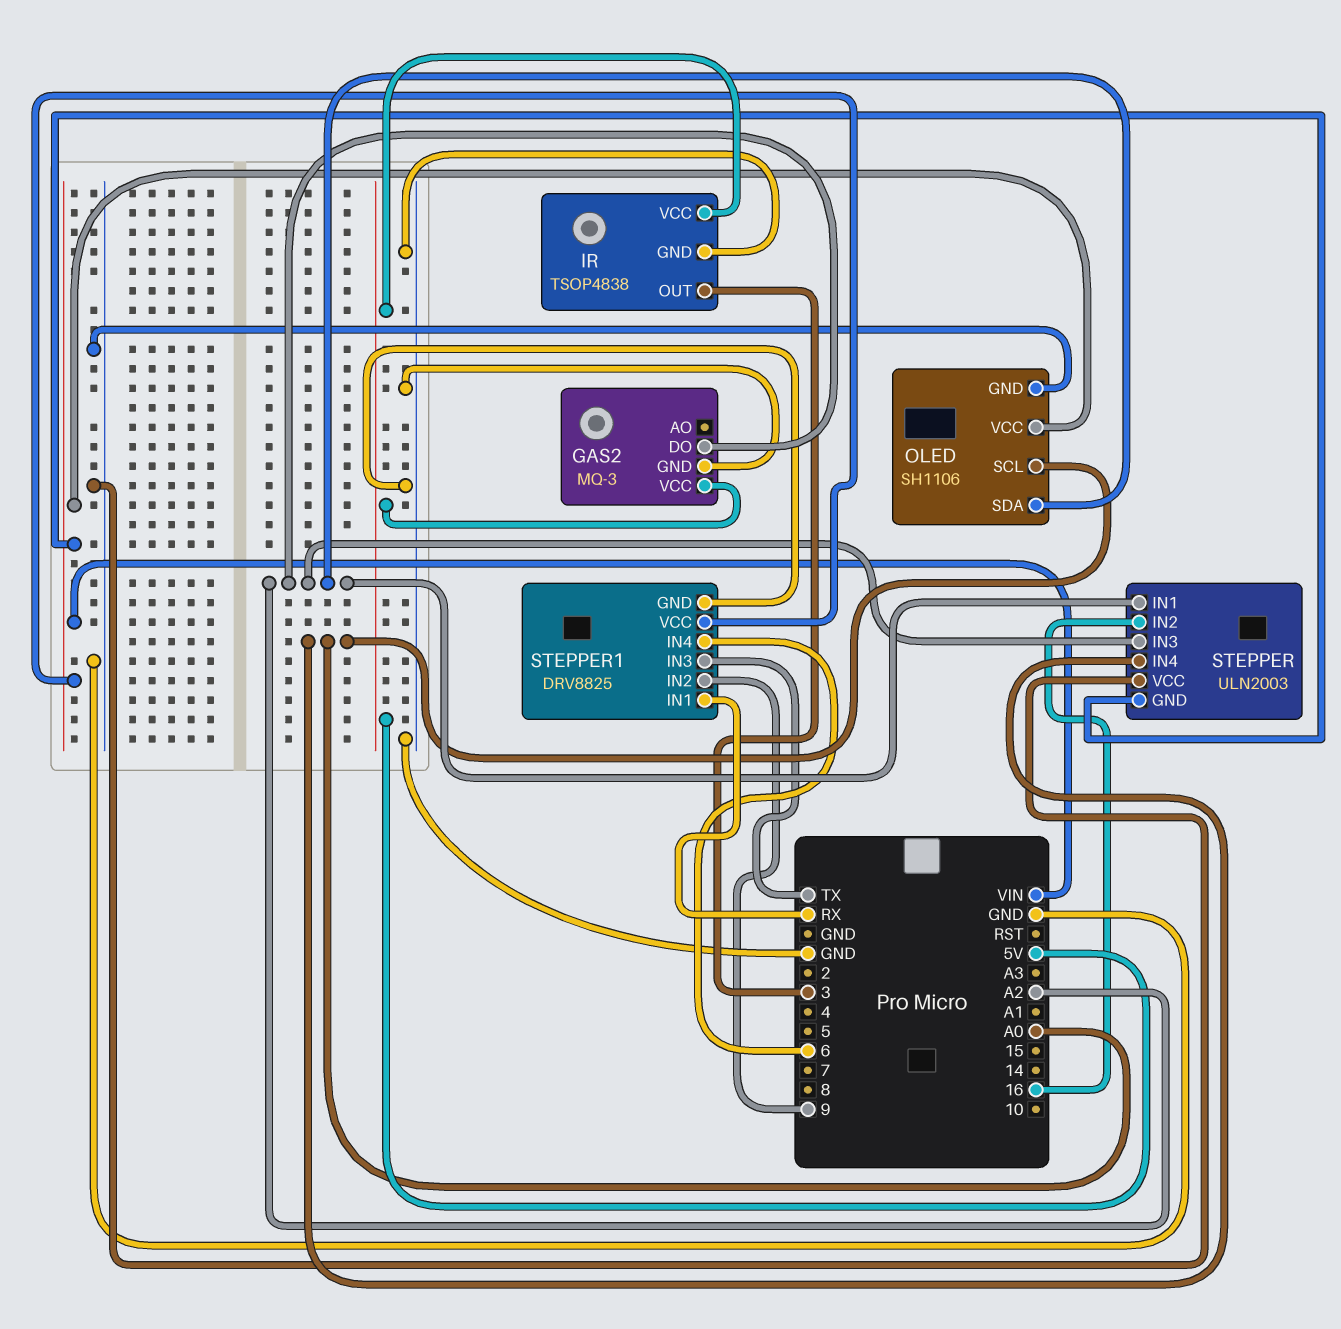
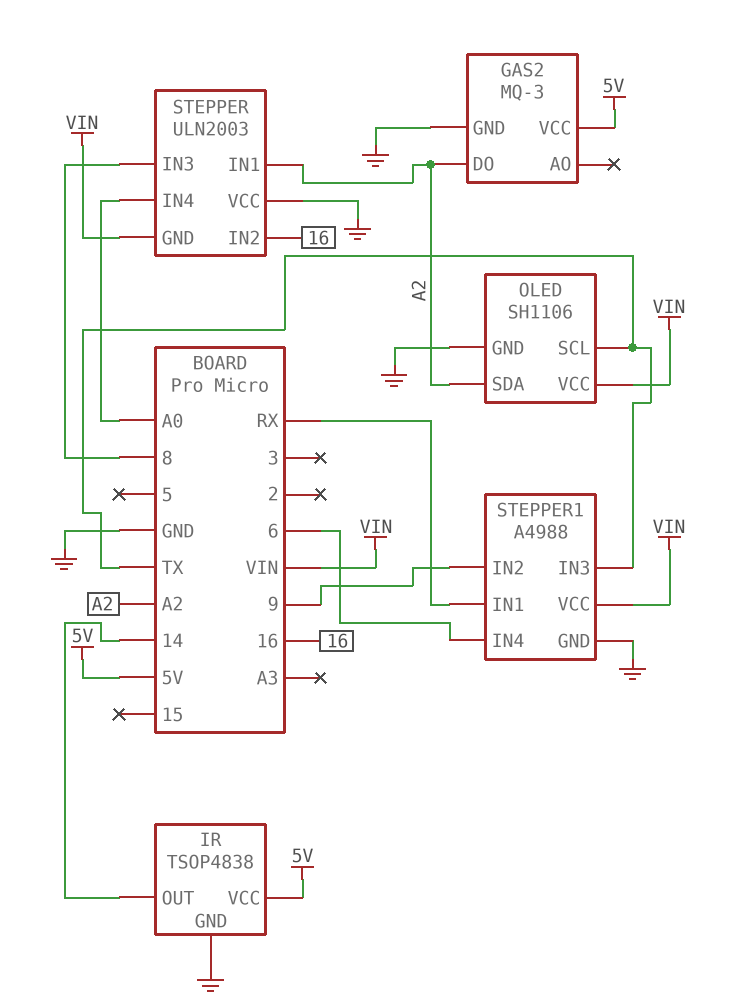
IR pin OUT: 3 -> 14
OLED pin SCL: A0 -> TX
STEPPER pin IN3: A2 -> 8
STEPPER1: DRV8825 -> A4988

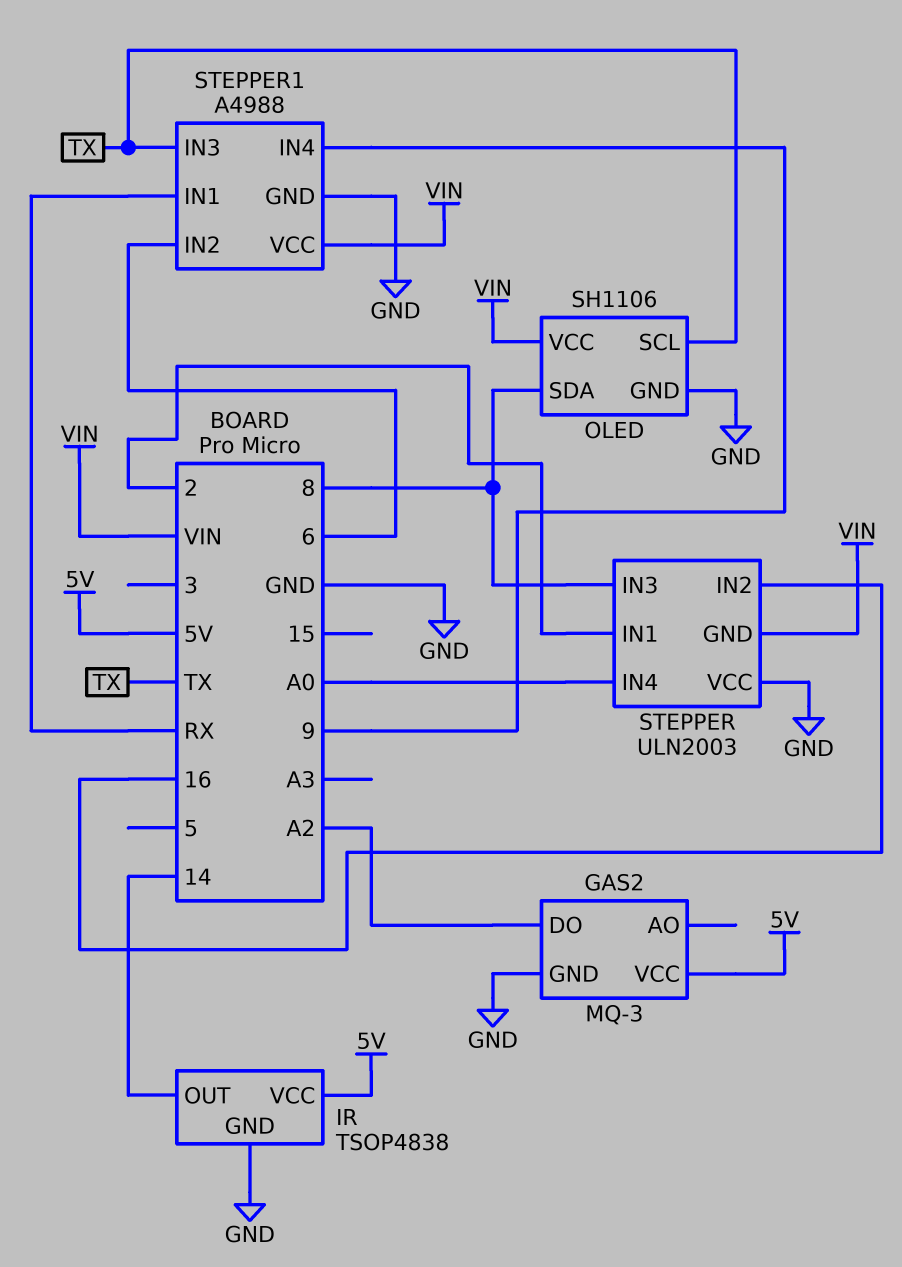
OLED pin SDA: A2 -> 8
STEPPER pin IN1: A2 -> 2
STEPPER1 pin IN2: 9 -> 6
STEPPER1 pin IN4: 6 -> 9

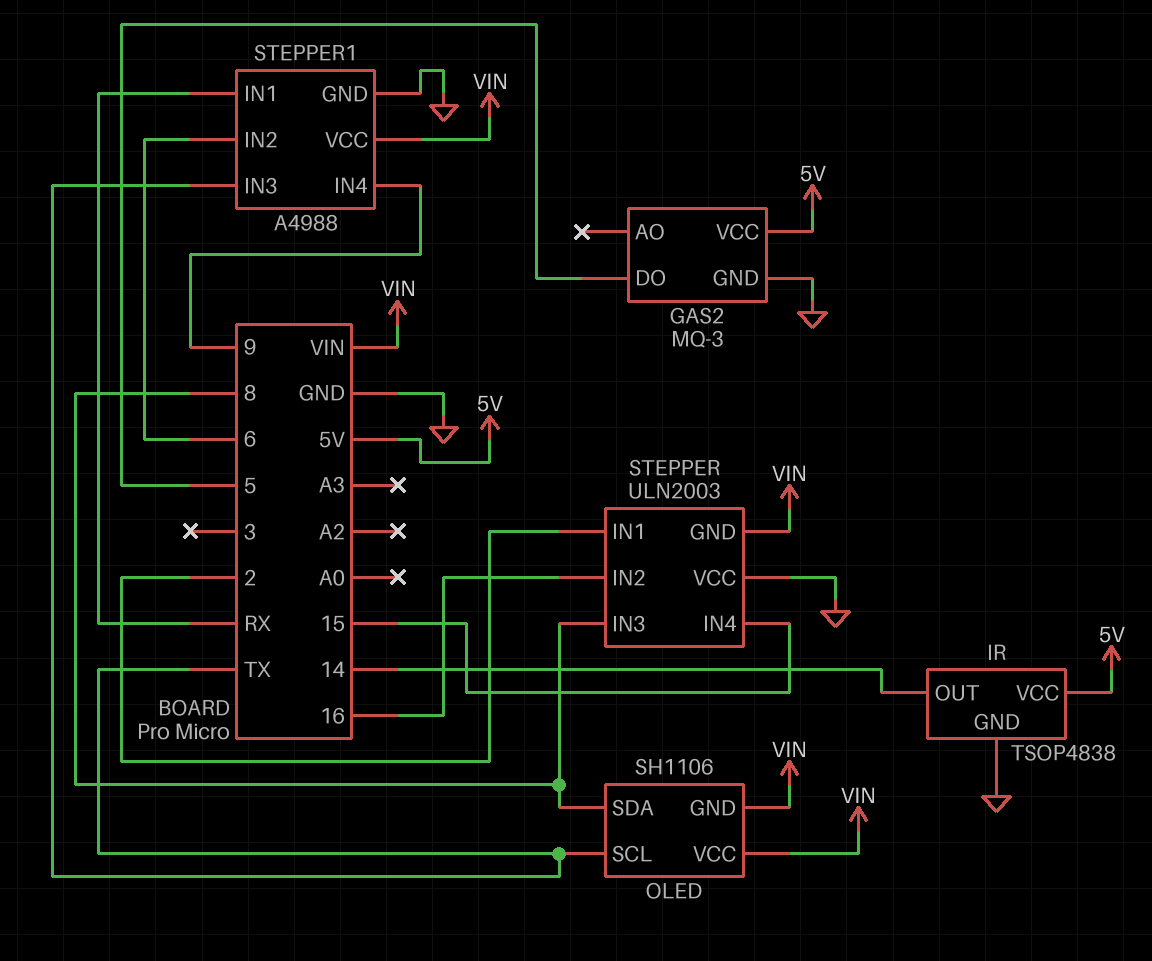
GAS2 pin DO: A2 -> 5
OLED pin GND: GND -> VIN
STEPPER pin IN4: A0 -> 15

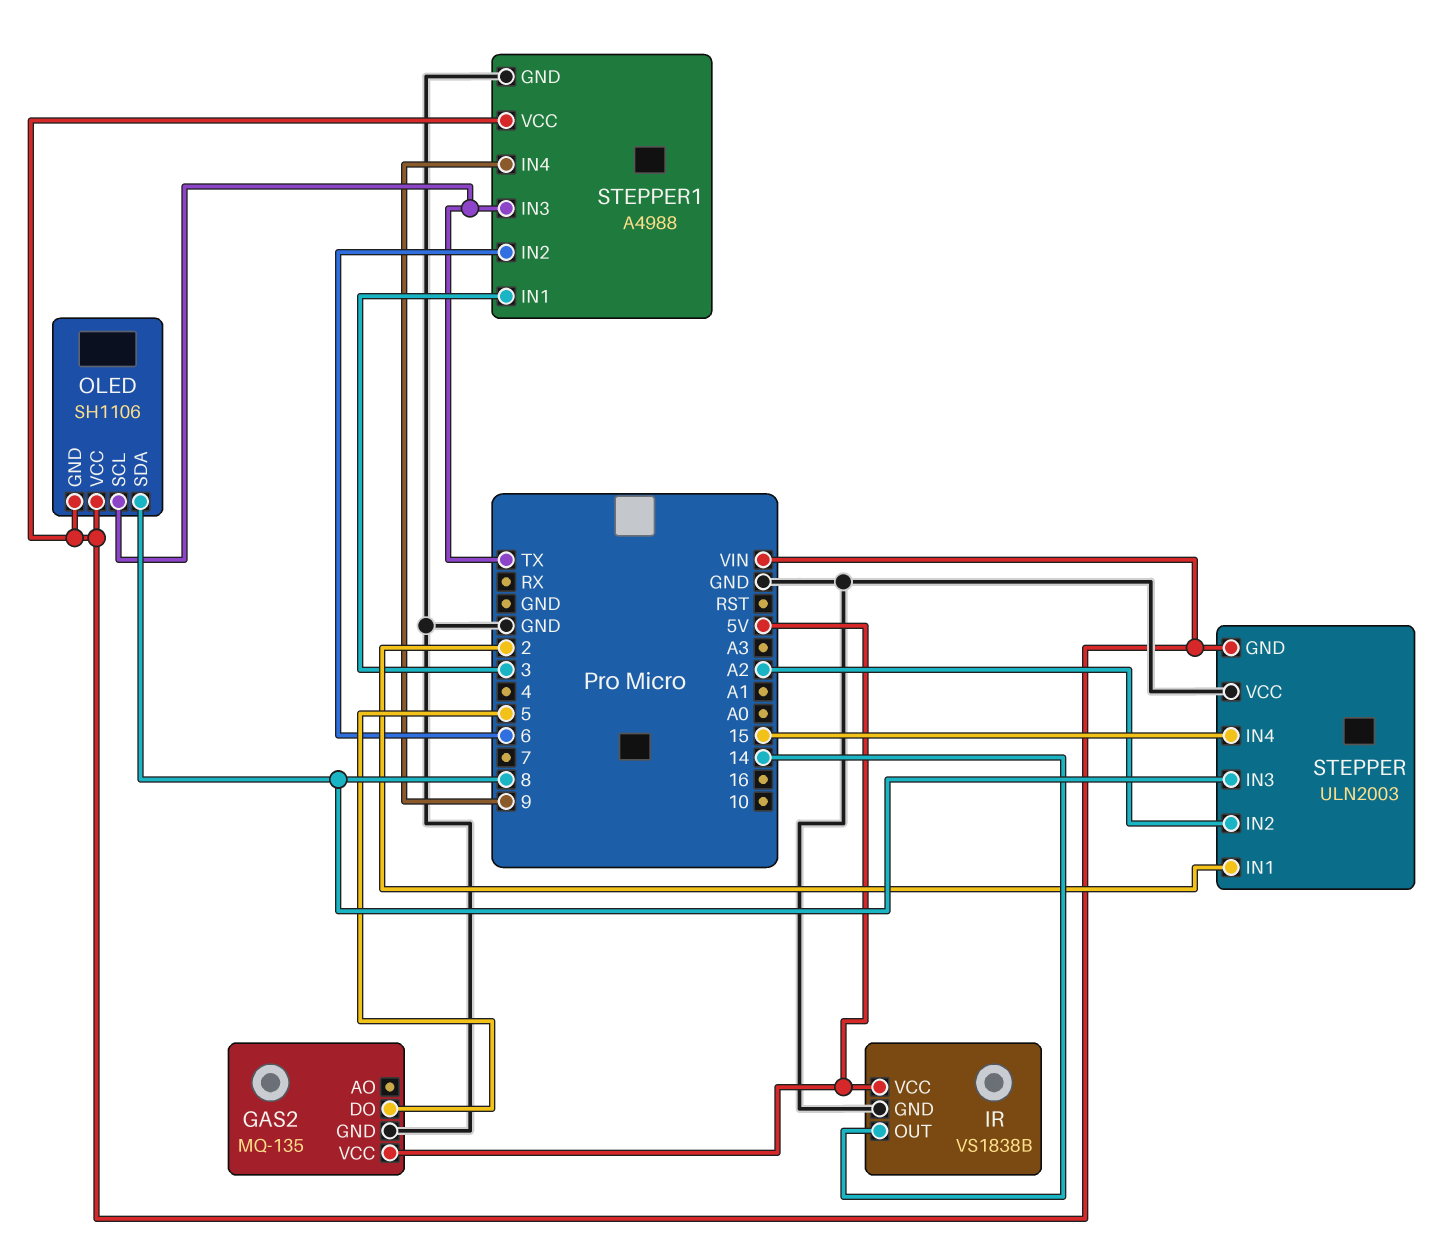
GAS2: MQ-3 -> MQ-135
IR: TSOP4838 -> VS1838B
STEPPER pin IN2: 16 -> A2
STEPPER1 pin IN1: RX -> 3

